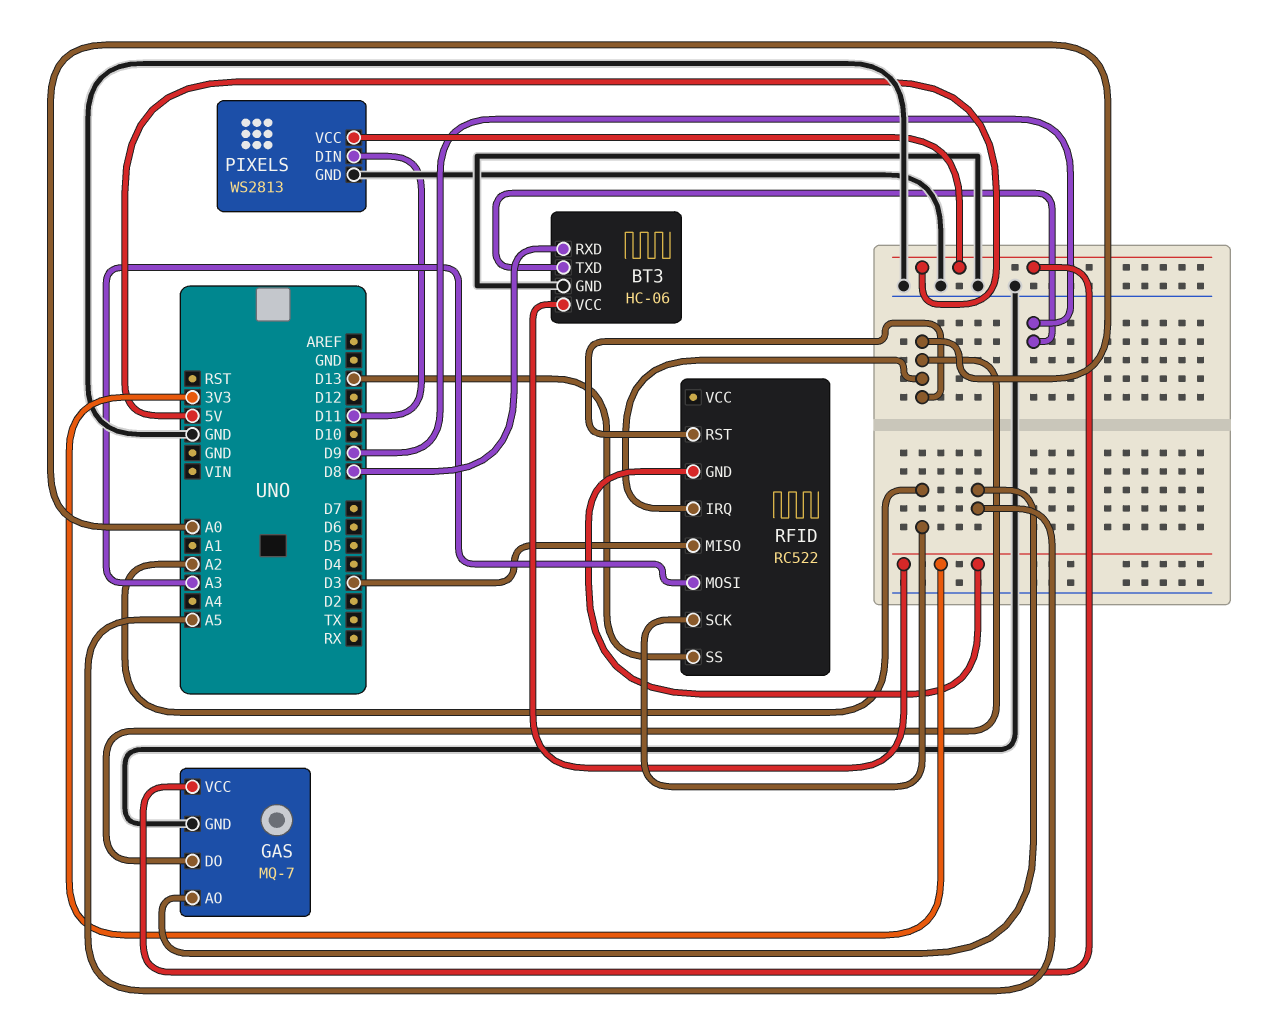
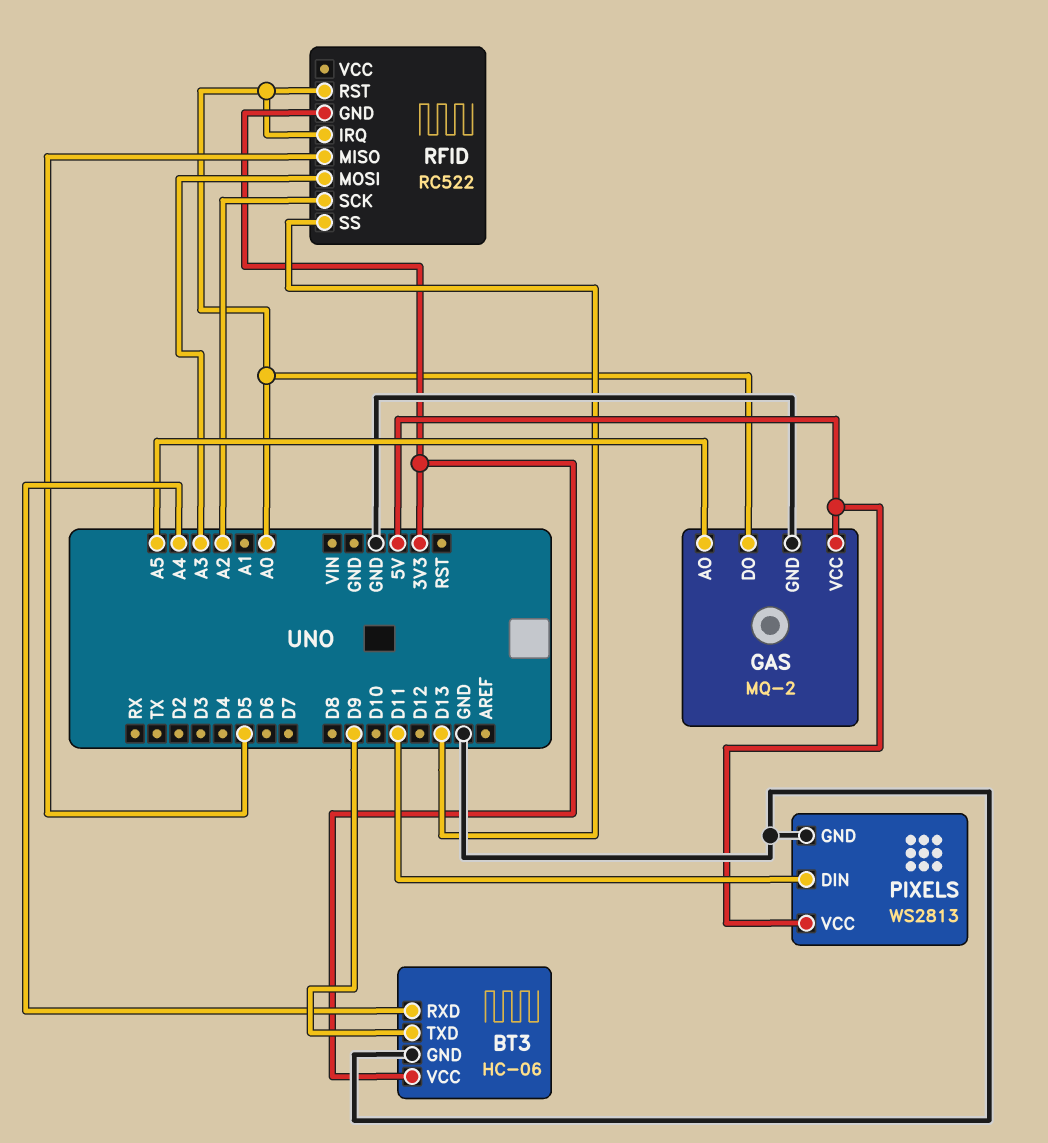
BT3 pin RXD: D8 -> A4
GAS: MQ-7 -> MQ-2
RFID pin MISO: D3 -> D5

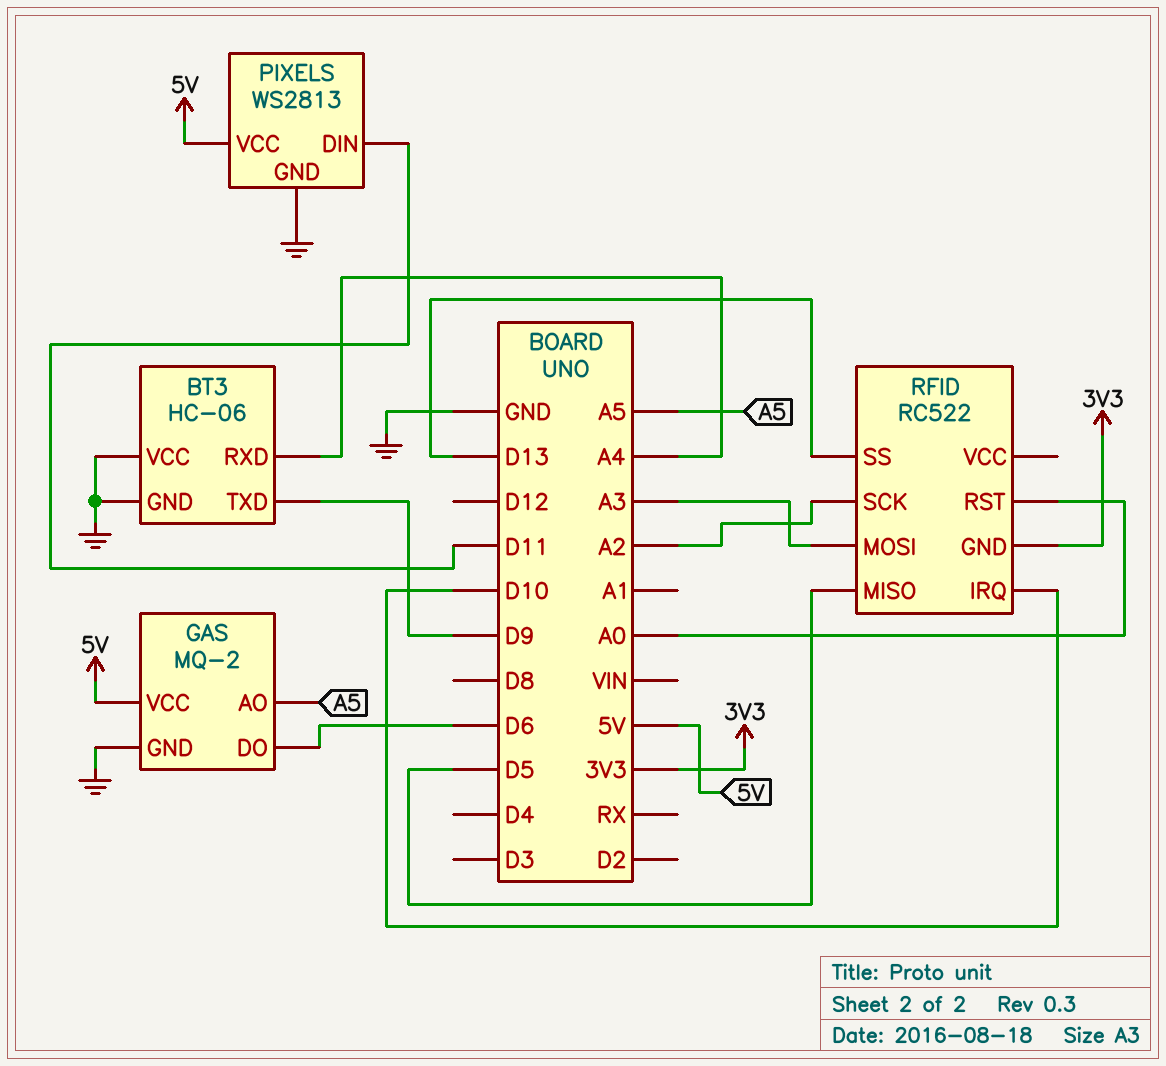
BT3 pin VCC: 3V3 -> GND
GAS pin DO: A0 -> D6
RFID pin IRQ: A0 -> D10

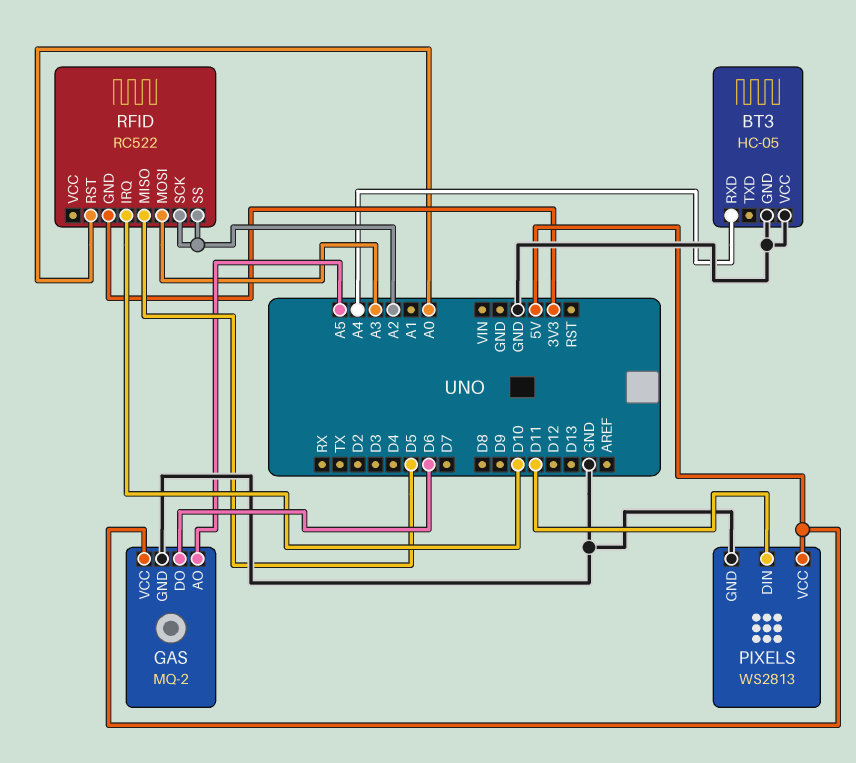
BT3: HC-06 -> HC-05
BT3 pin TXD: D9 -> none
RFID pin SS: D13 -> A2

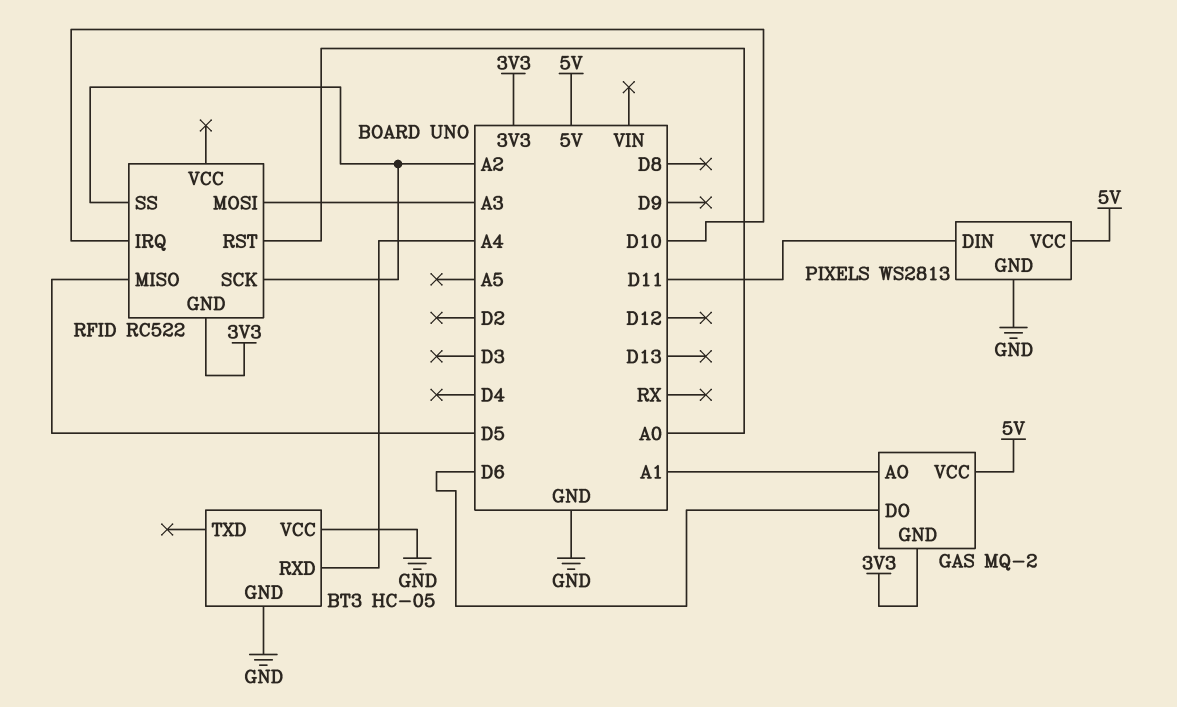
GAS pin AO: A5 -> A1
GAS pin GND: GND -> 3V3

